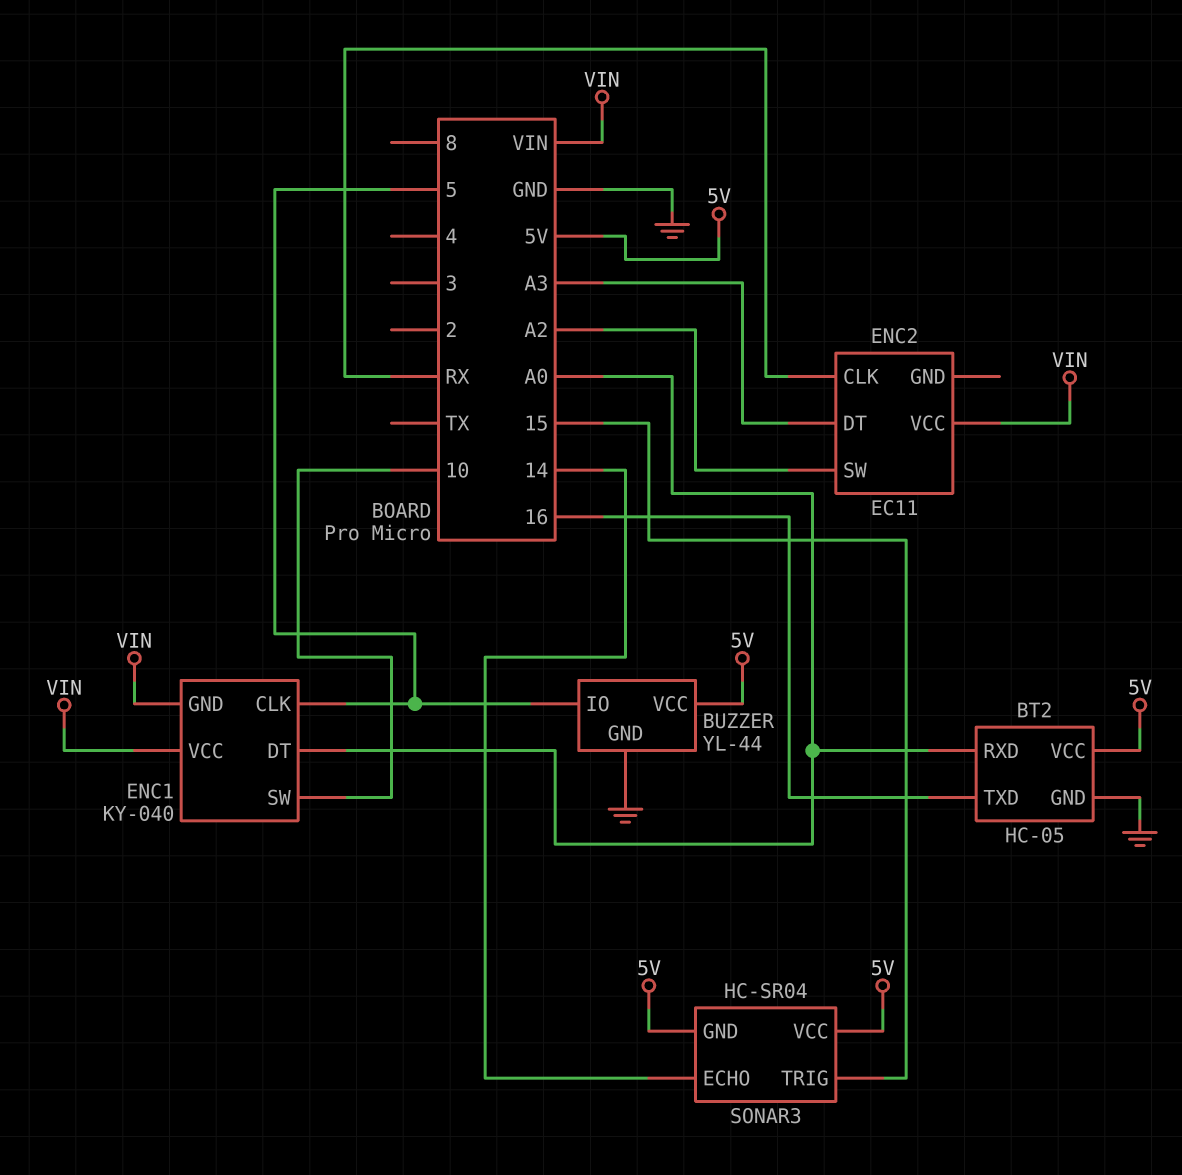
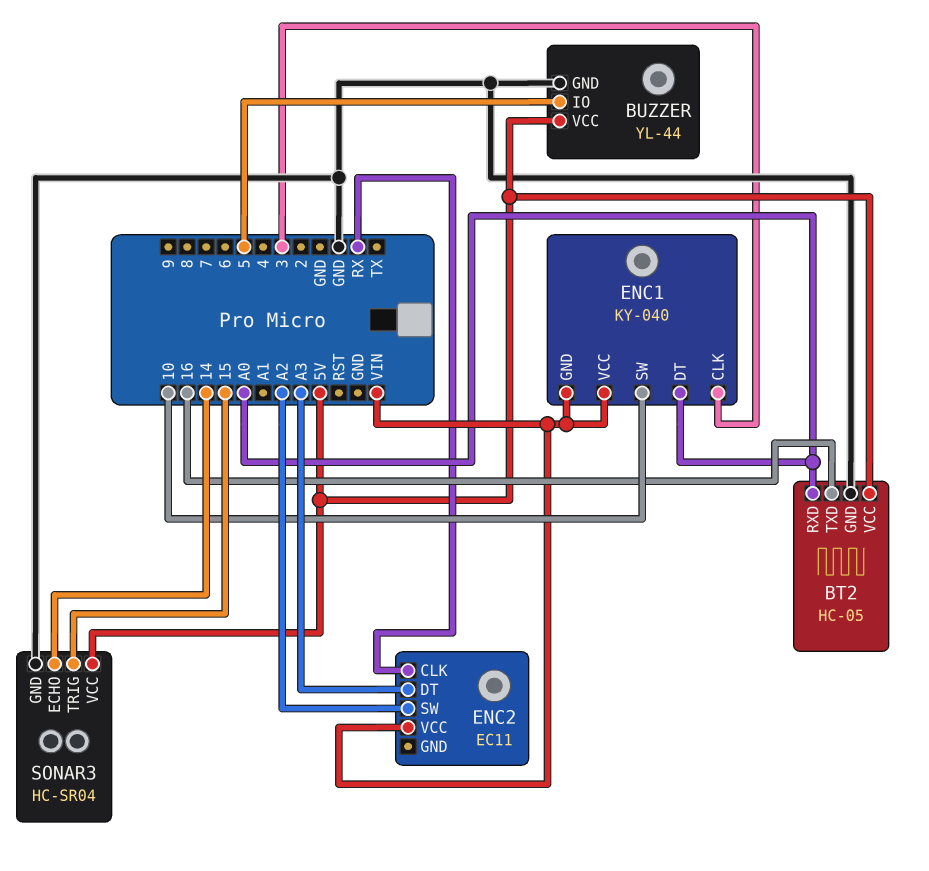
ENC1 pin CLK: 5 -> 3
SONAR3 pin GND: 5V -> GND

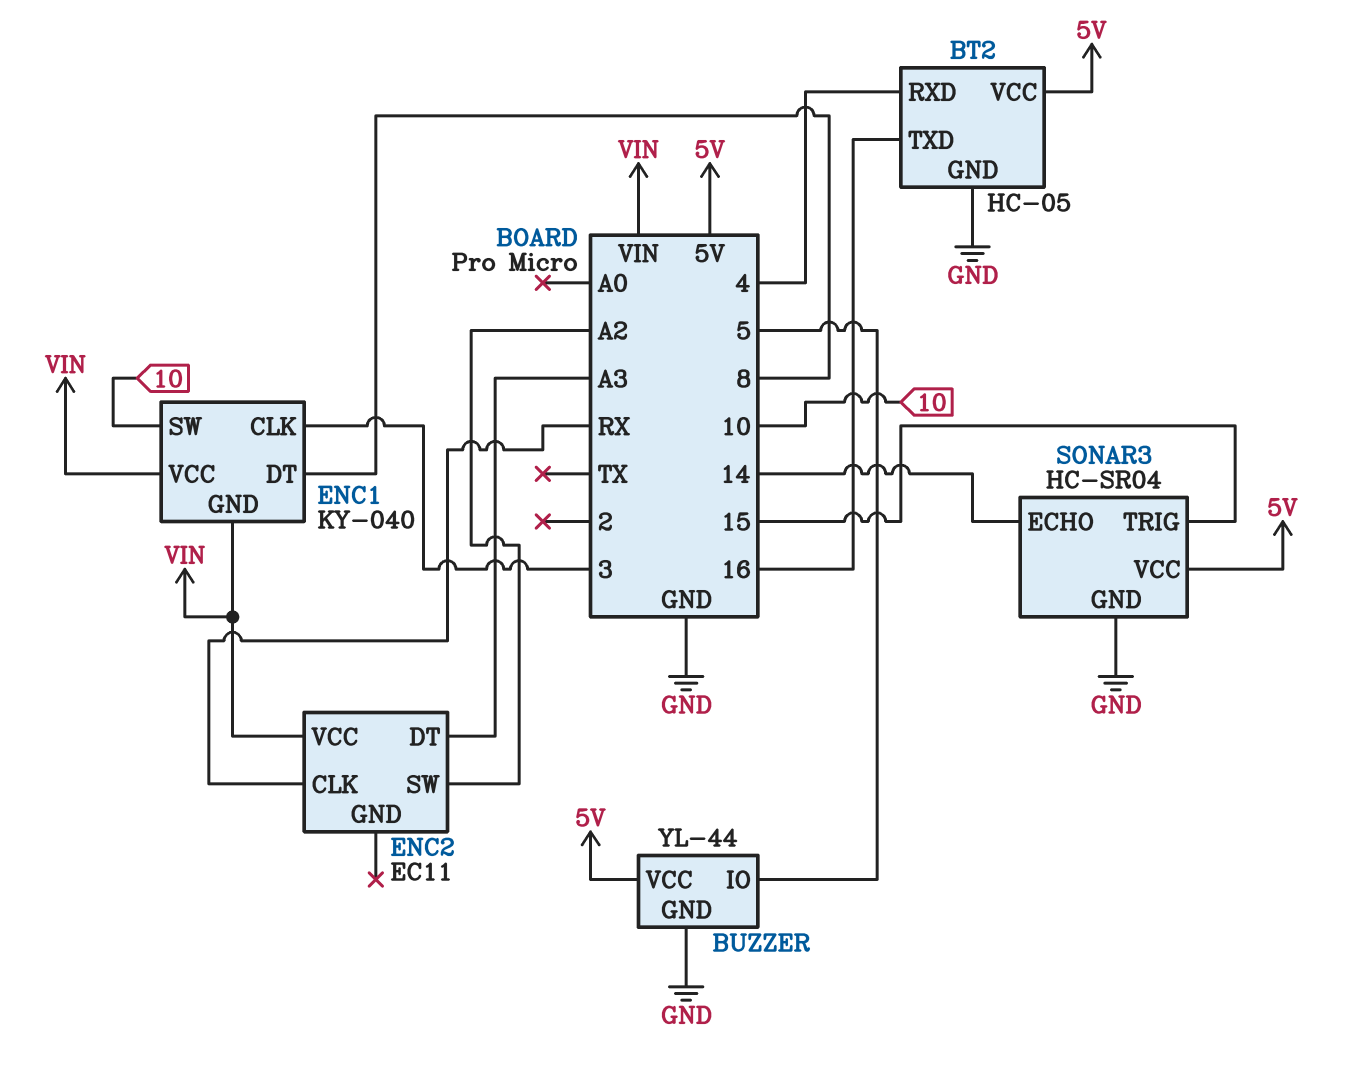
BT2 pin RXD: A0 -> 4
ENC1 pin DT: A0 -> 8

